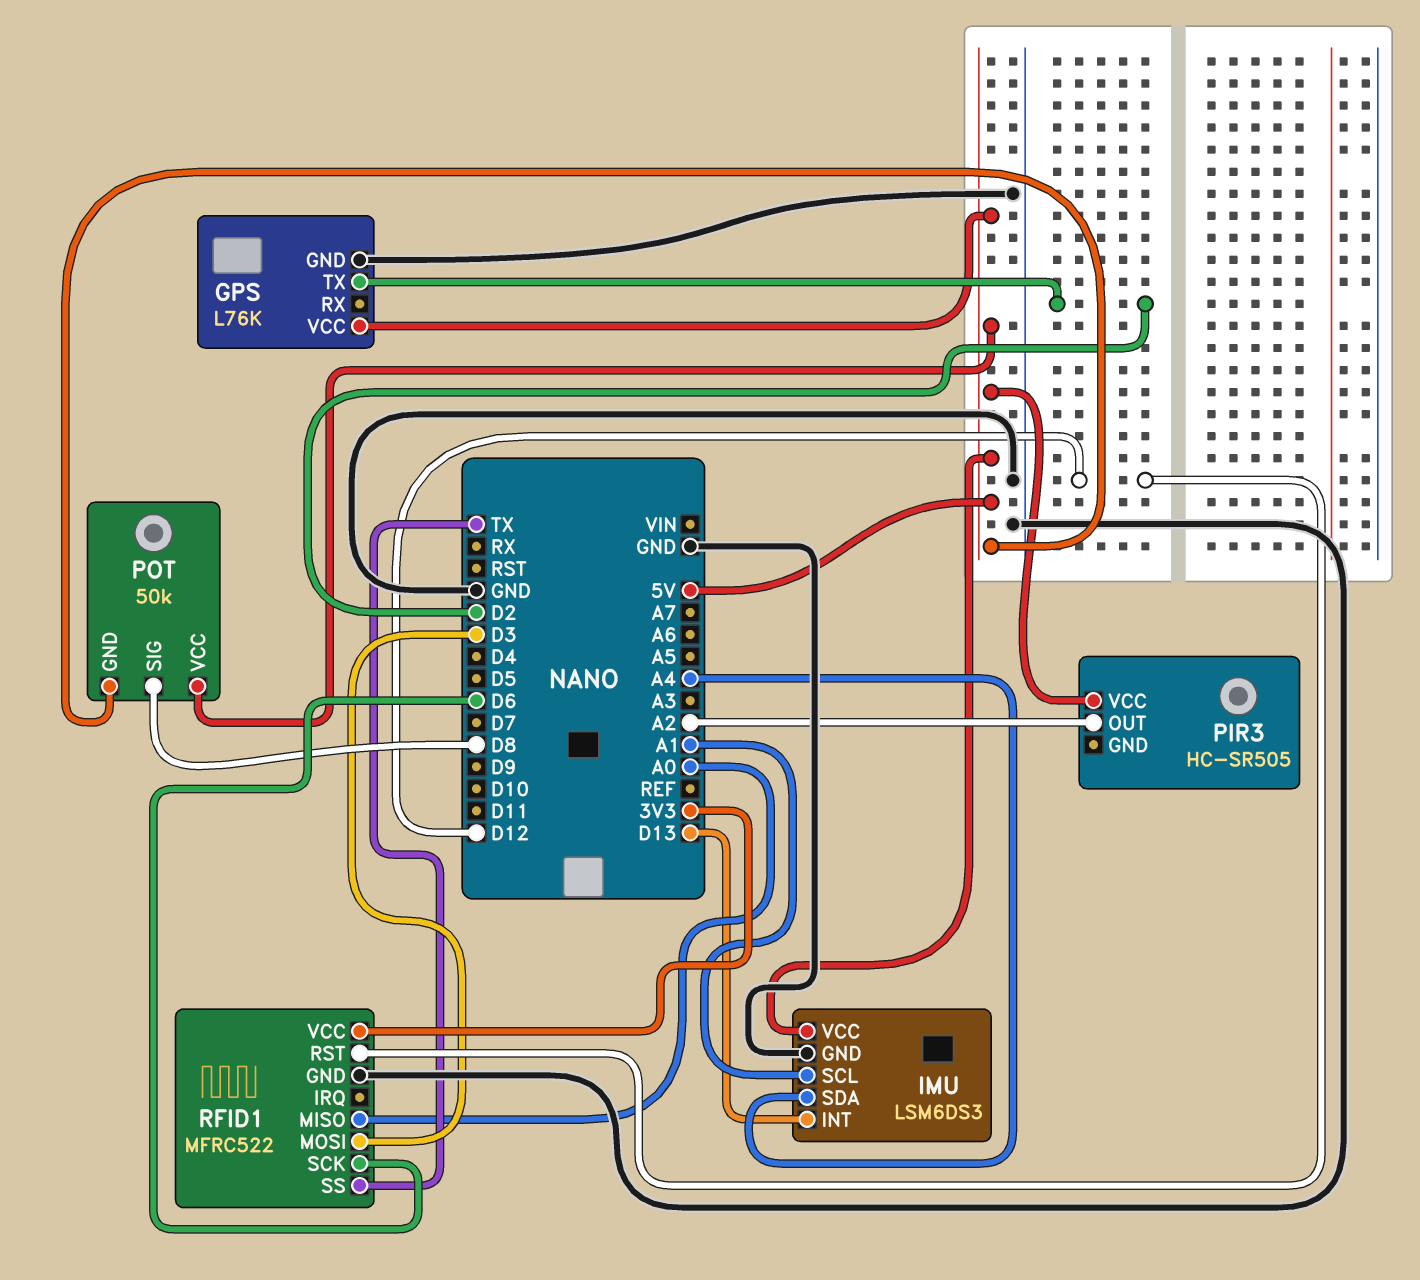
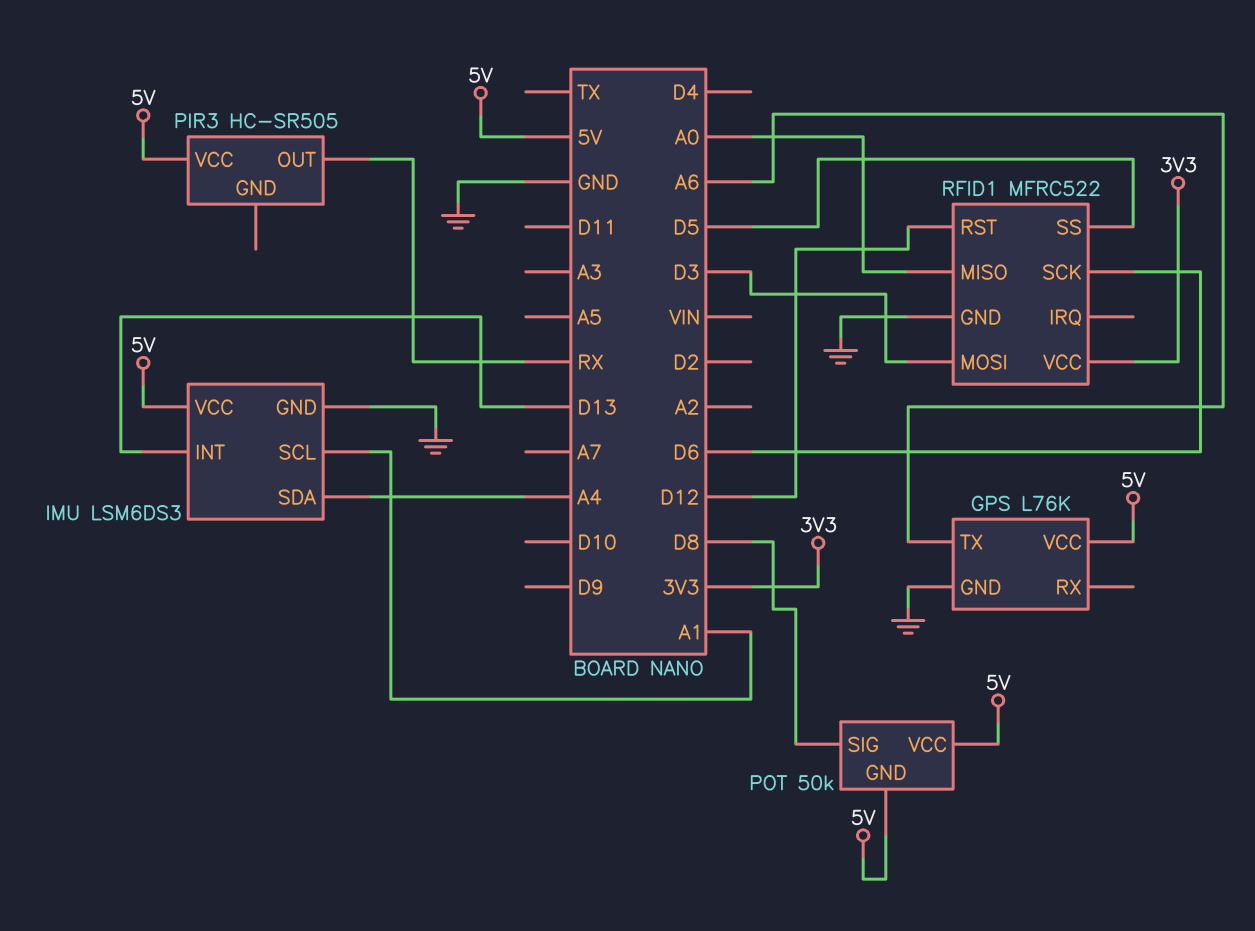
GPS pin TX: D2 -> A6
PIR3 pin OUT: A2 -> RX
RFID1 pin SS: TX -> D5

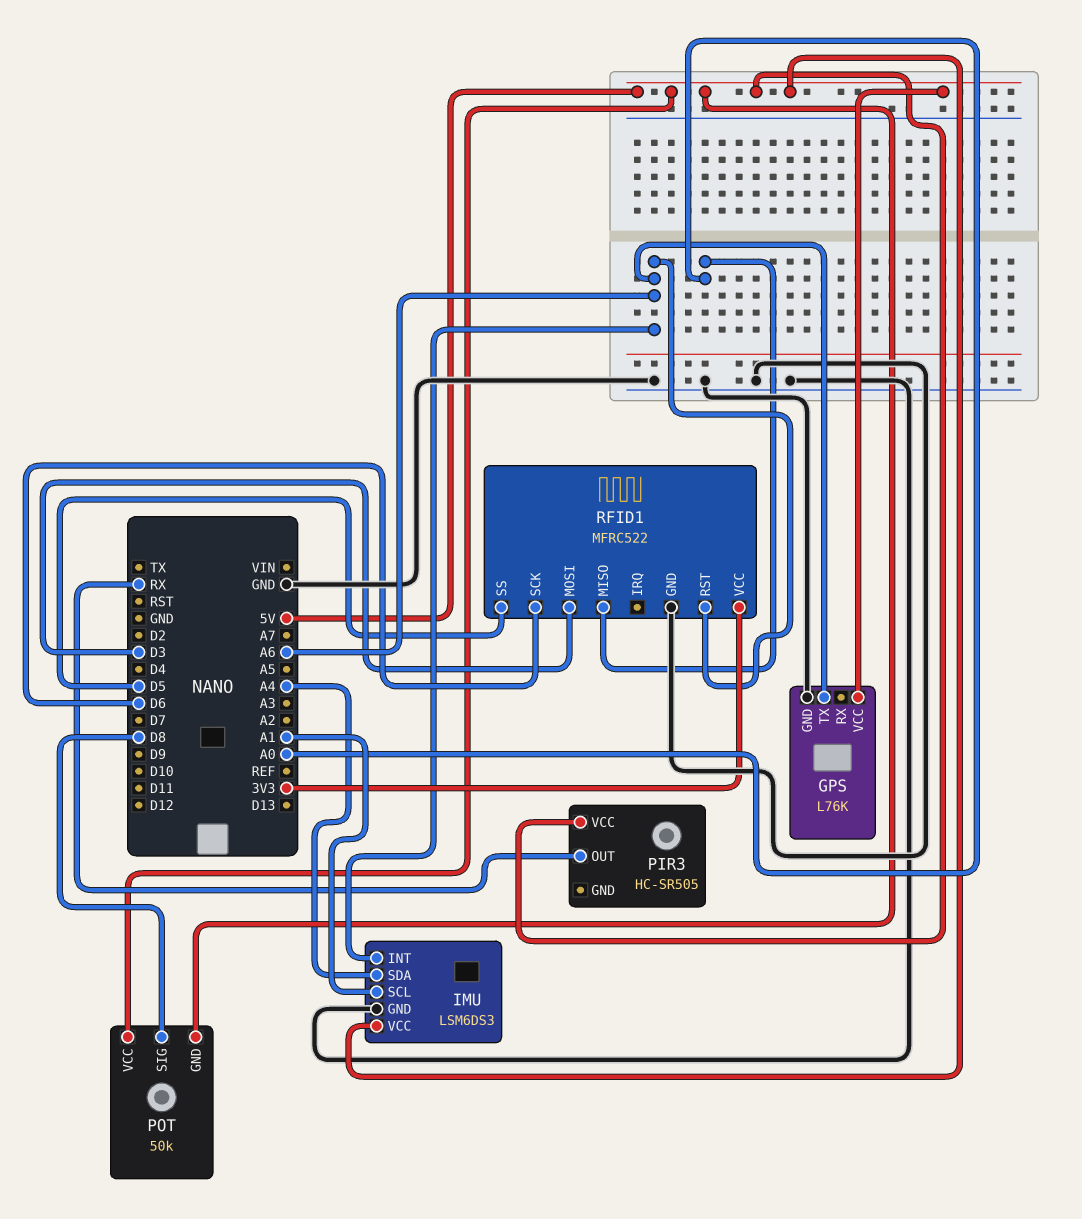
IMU pin INT: D13 -> A6
RFID1 pin RST: D12 -> A6

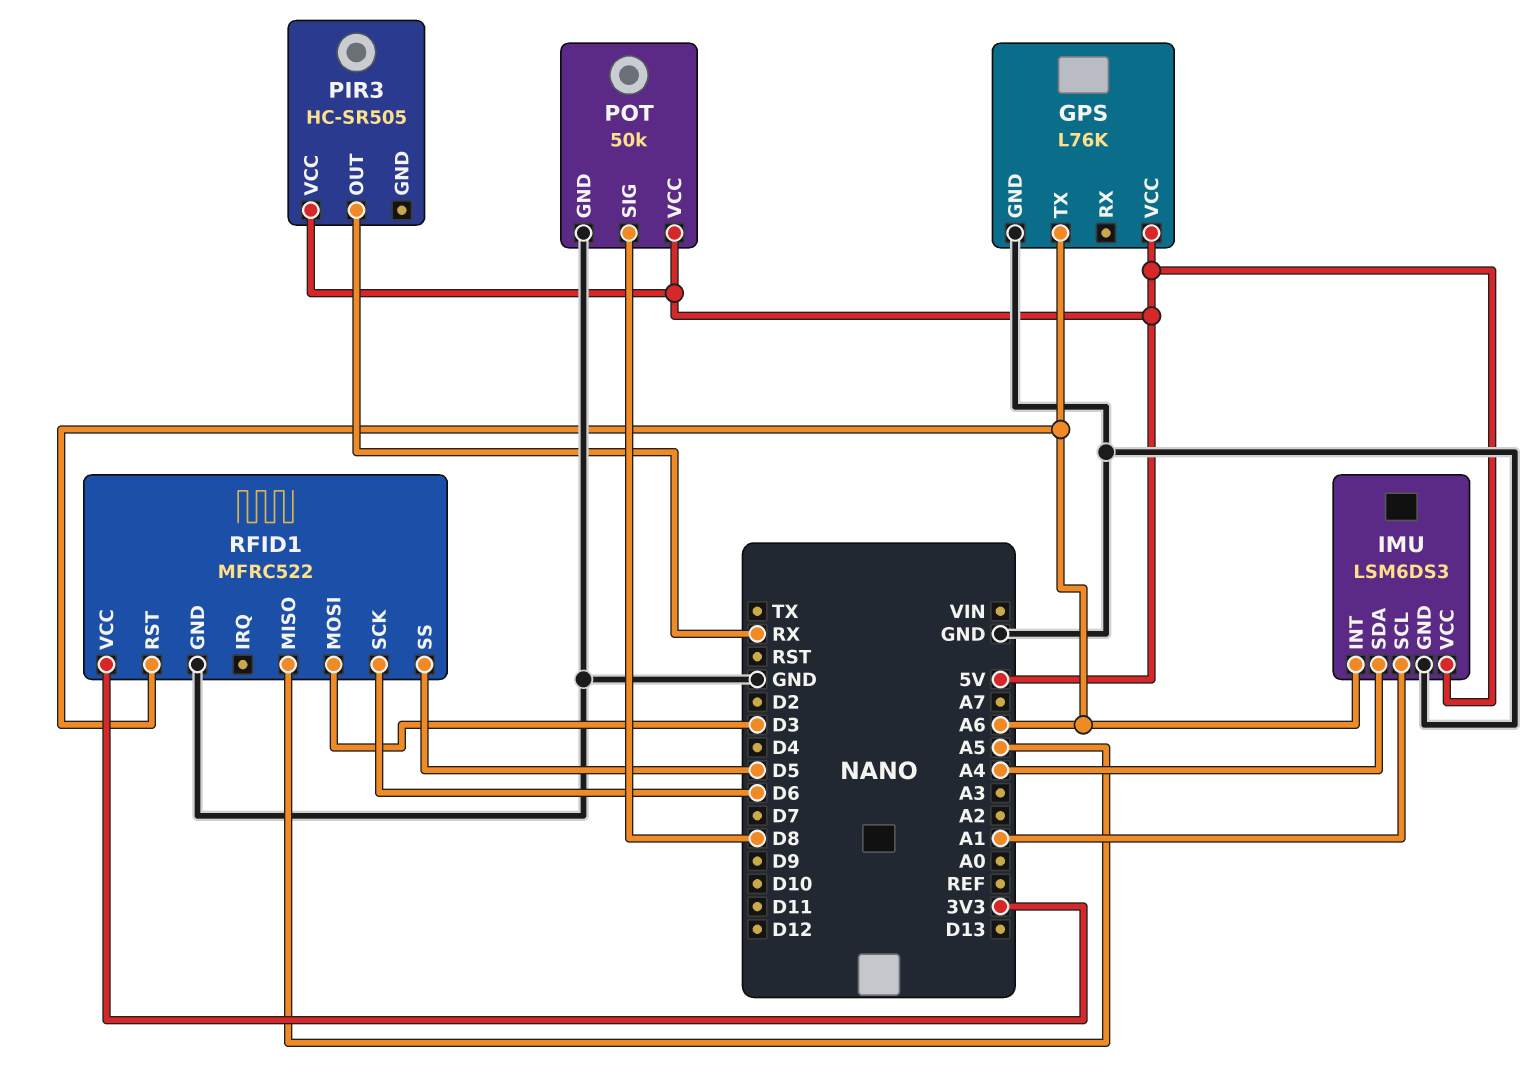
POT pin GND: 5V -> GND
RFID1 pin MISO: A0 -> A5

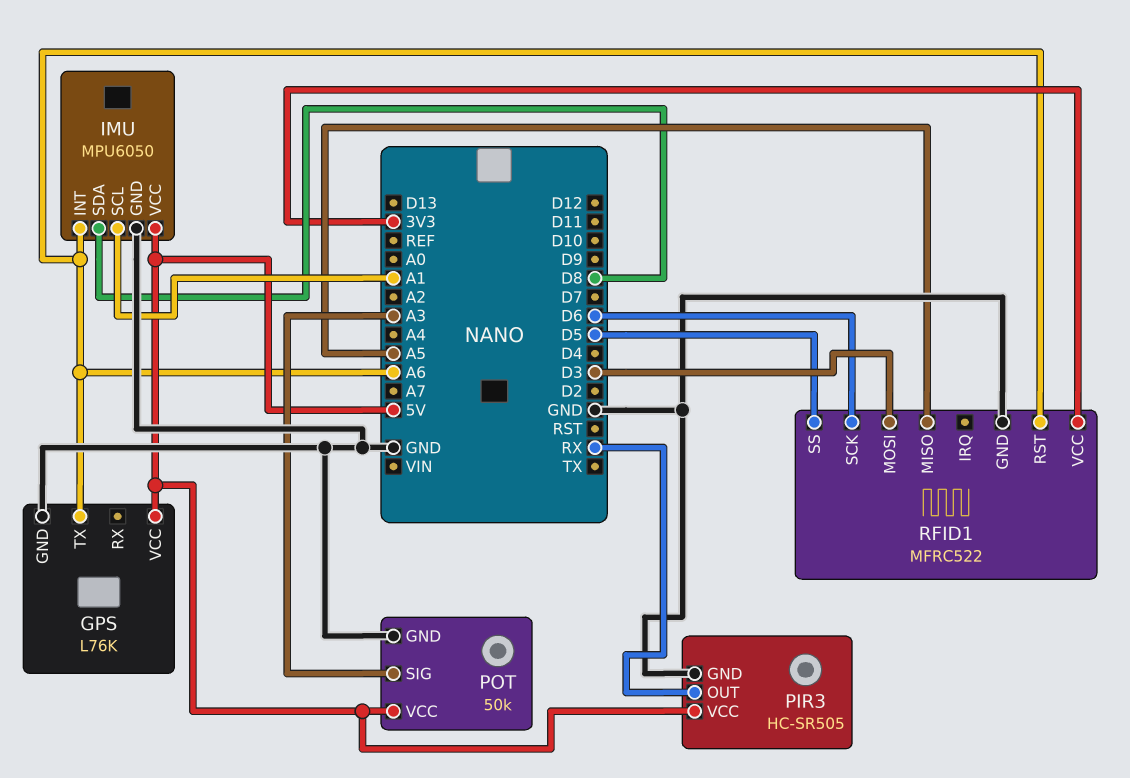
IMU: LSM6DS3 -> MPU6050
IMU pin SDA: A4 -> D8
PIR3 pin GND: none -> GND
POT pin SIG: D8 -> A3

